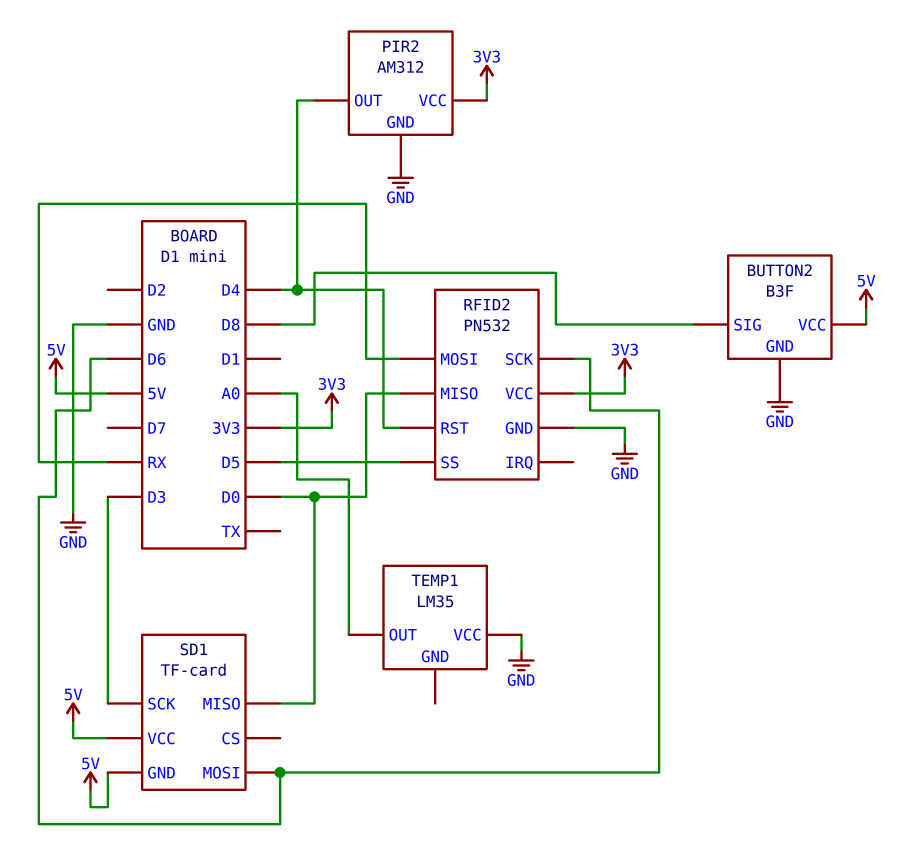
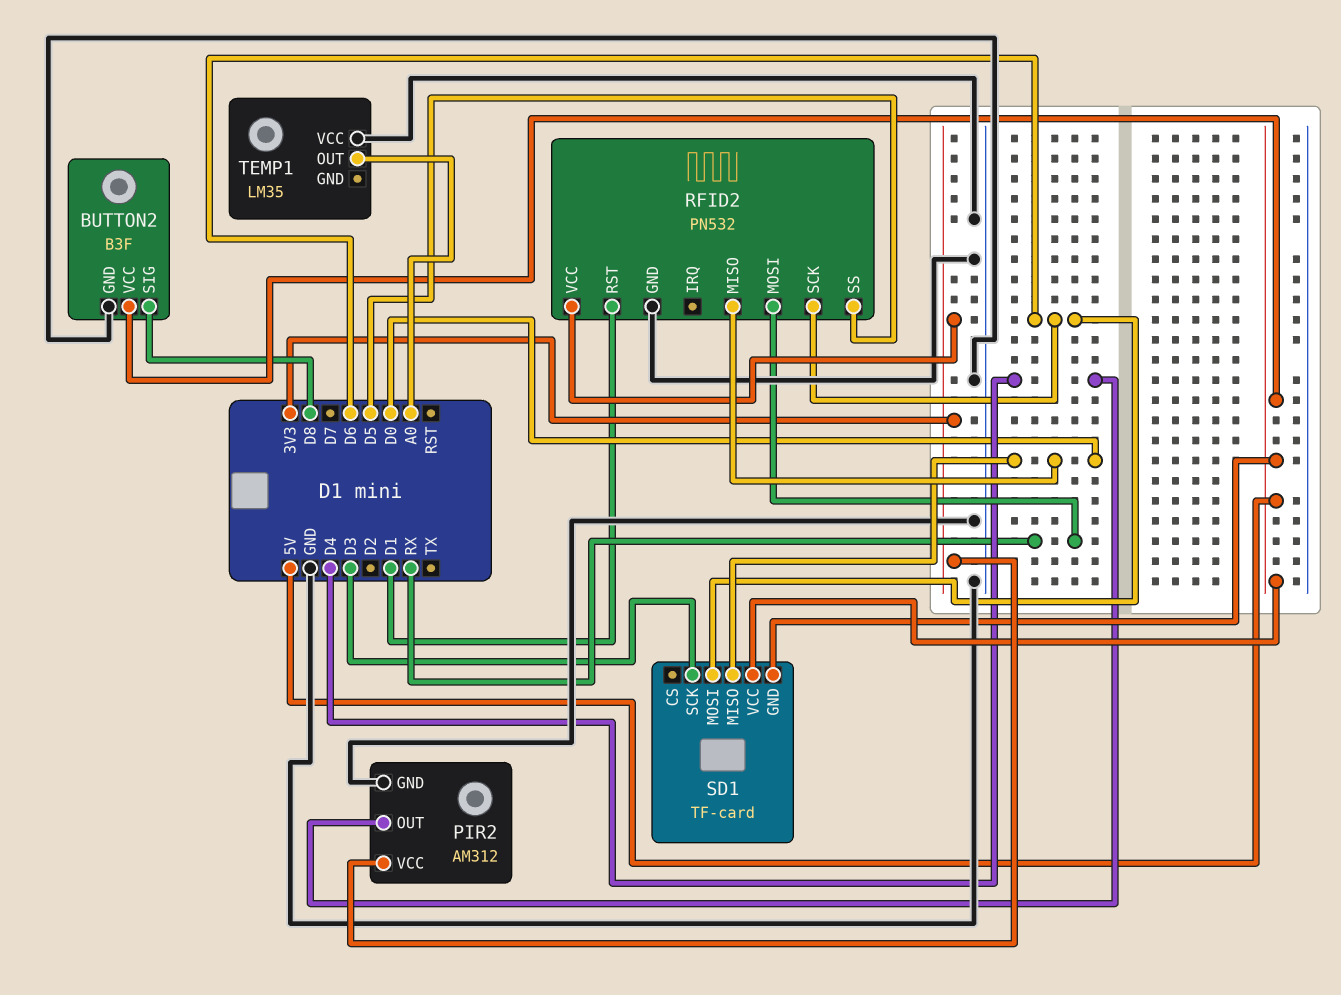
RFID2 pin RST: D4 -> D1

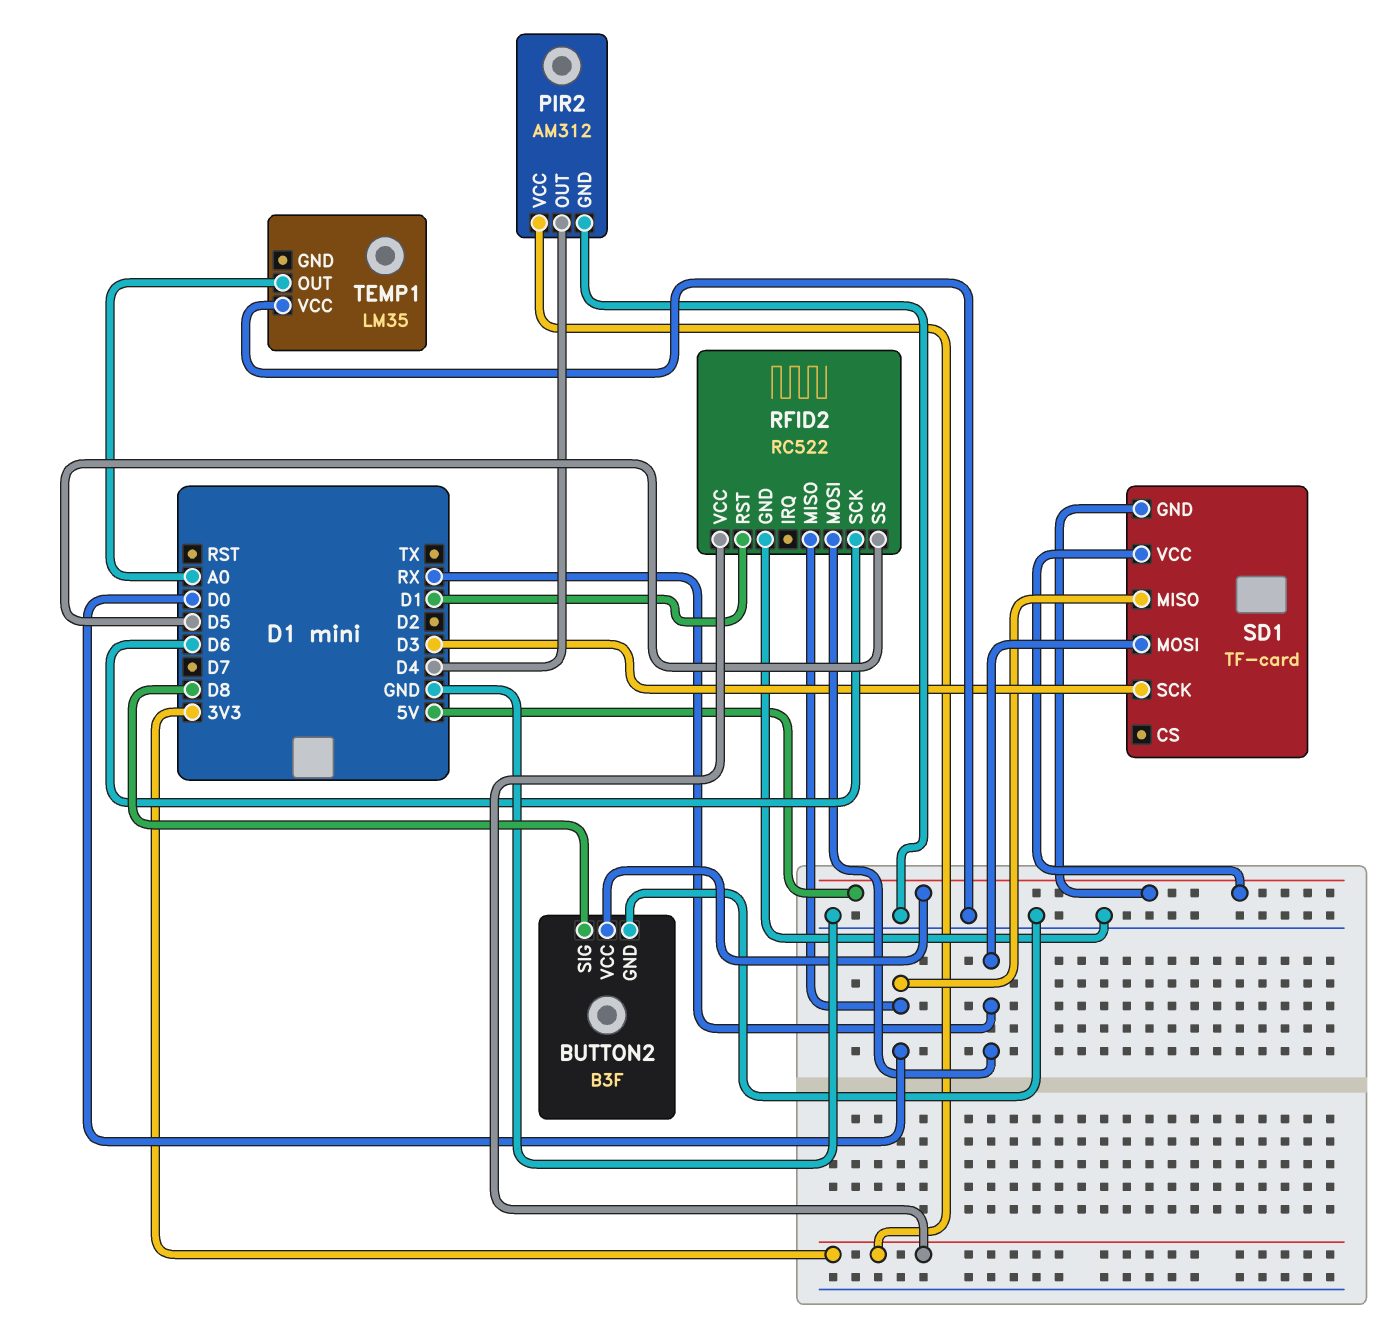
RFID2: PN532 -> RC522
SD1 pin MOSI: D6 -> RX

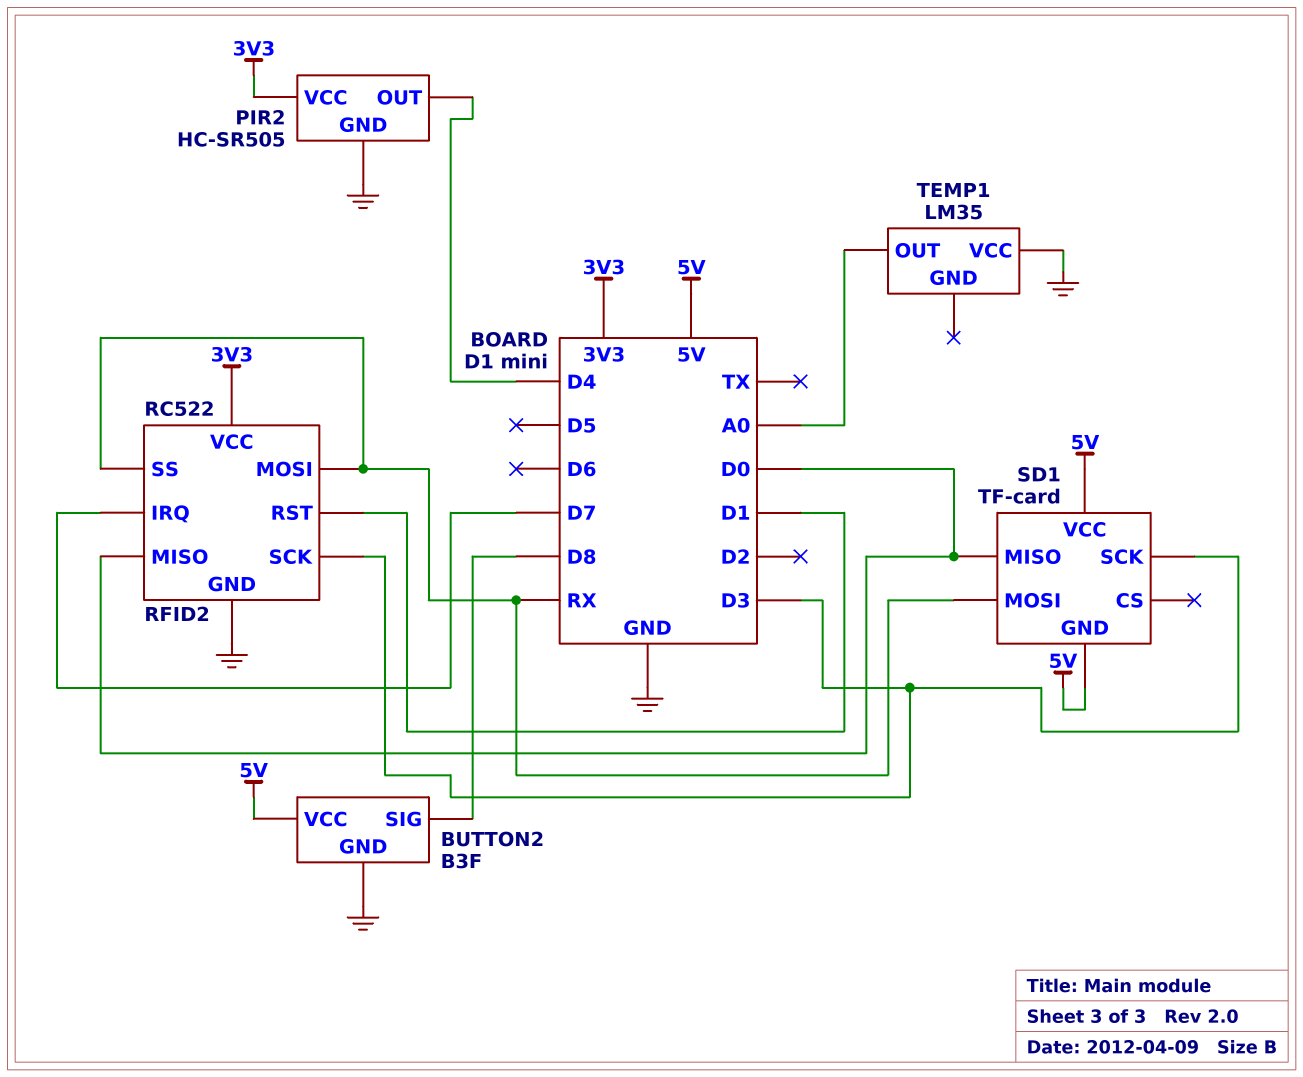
PIR2: AM312 -> HC-SR505
RFID2 pin IRQ: none -> D7
RFID2 pin SCK: D6 -> D3
RFID2 pin SS: D5 -> RX

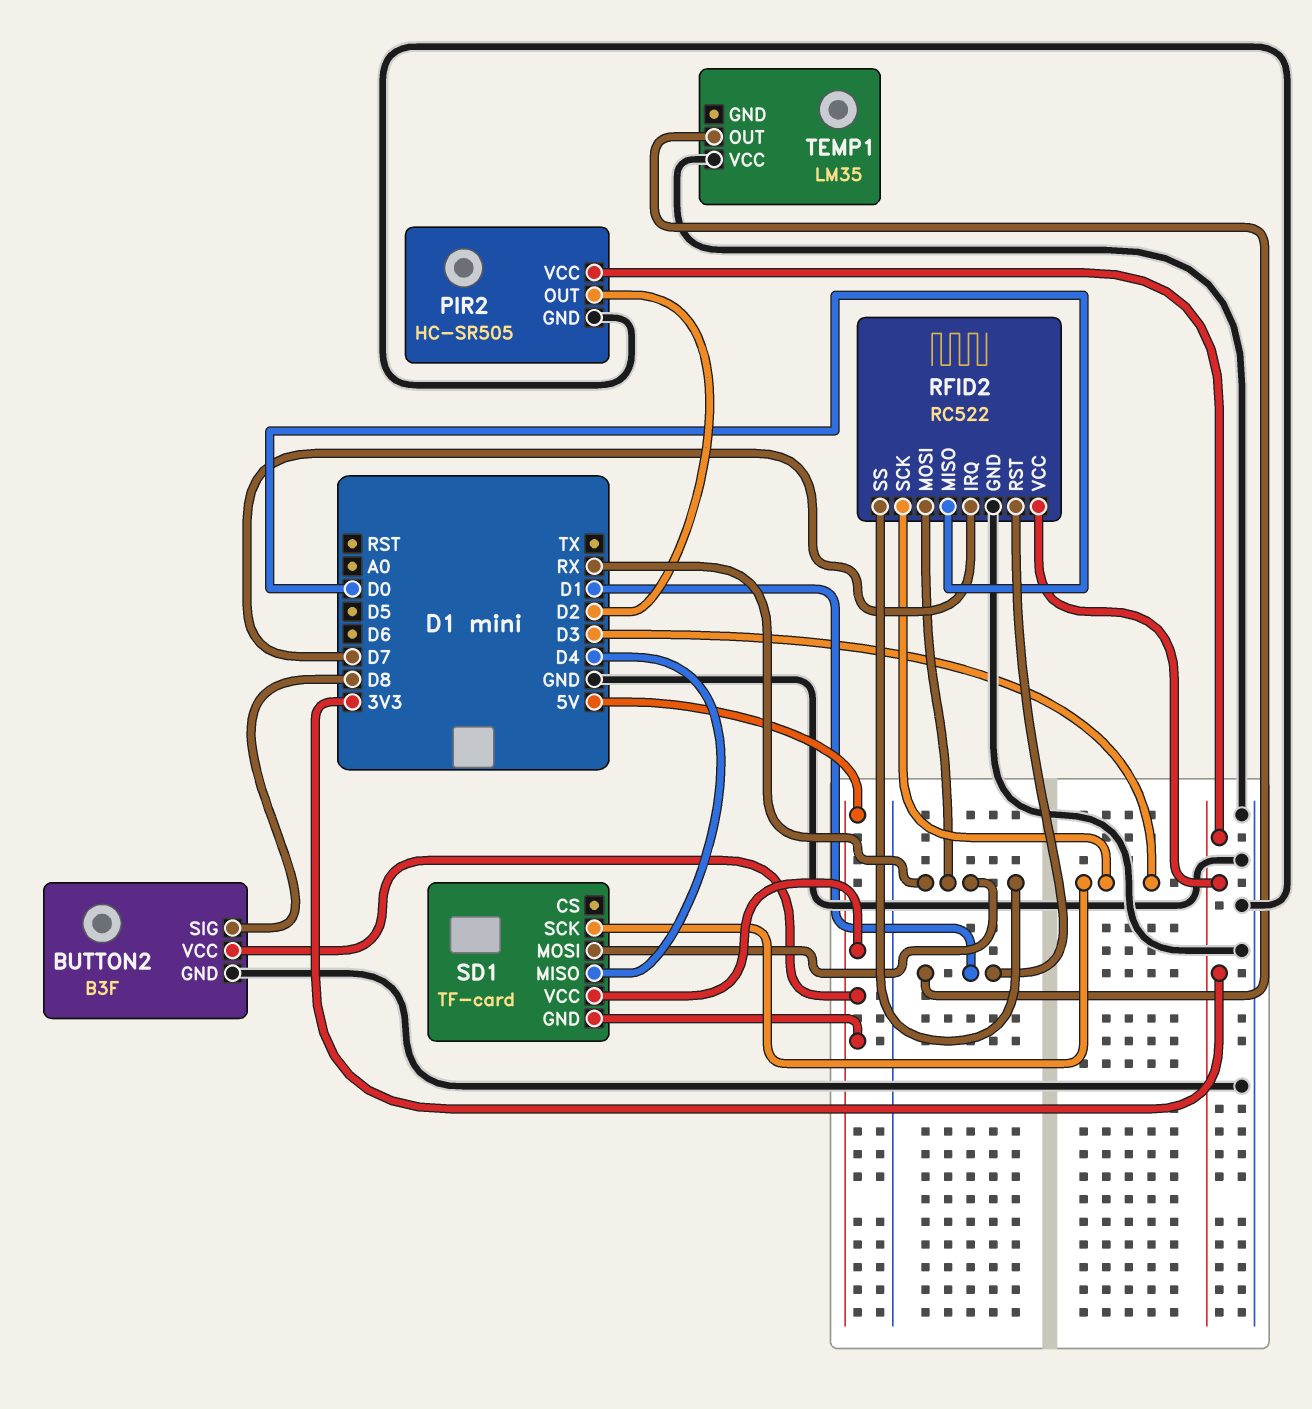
PIR2 pin OUT: D4 -> D2
SD1 pin MISO: D0 -> D4
TEMP1 pin OUT: A0 -> D1

